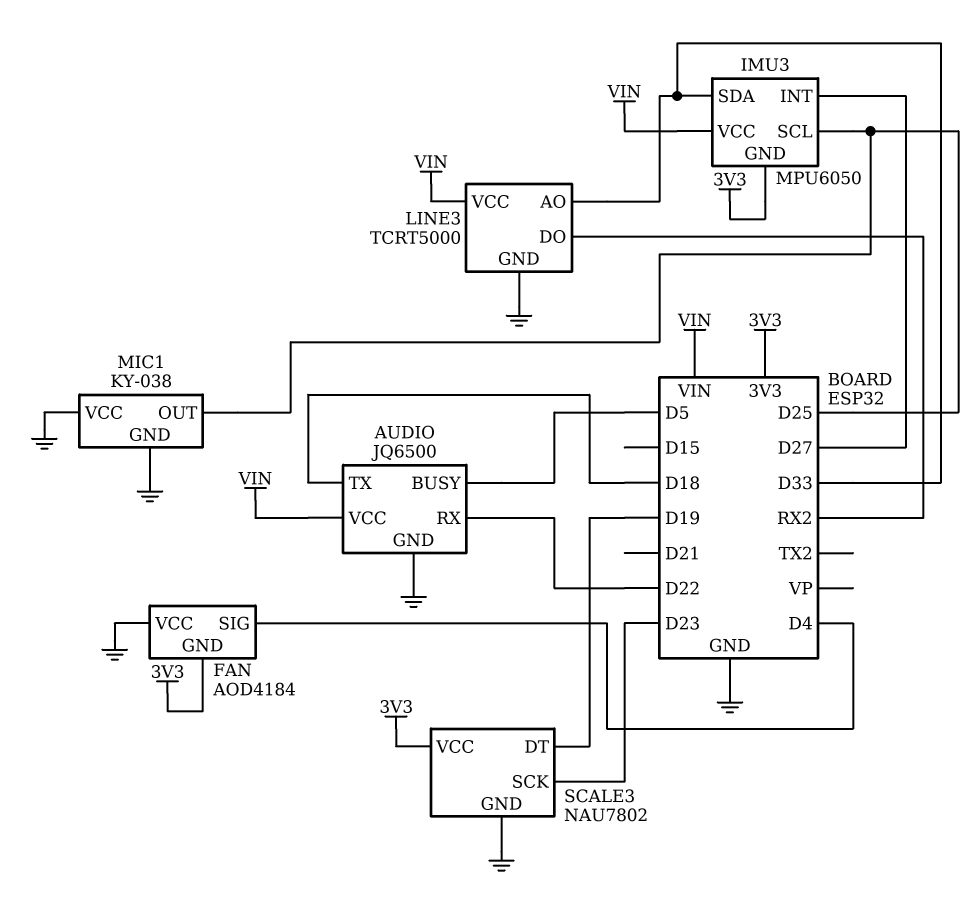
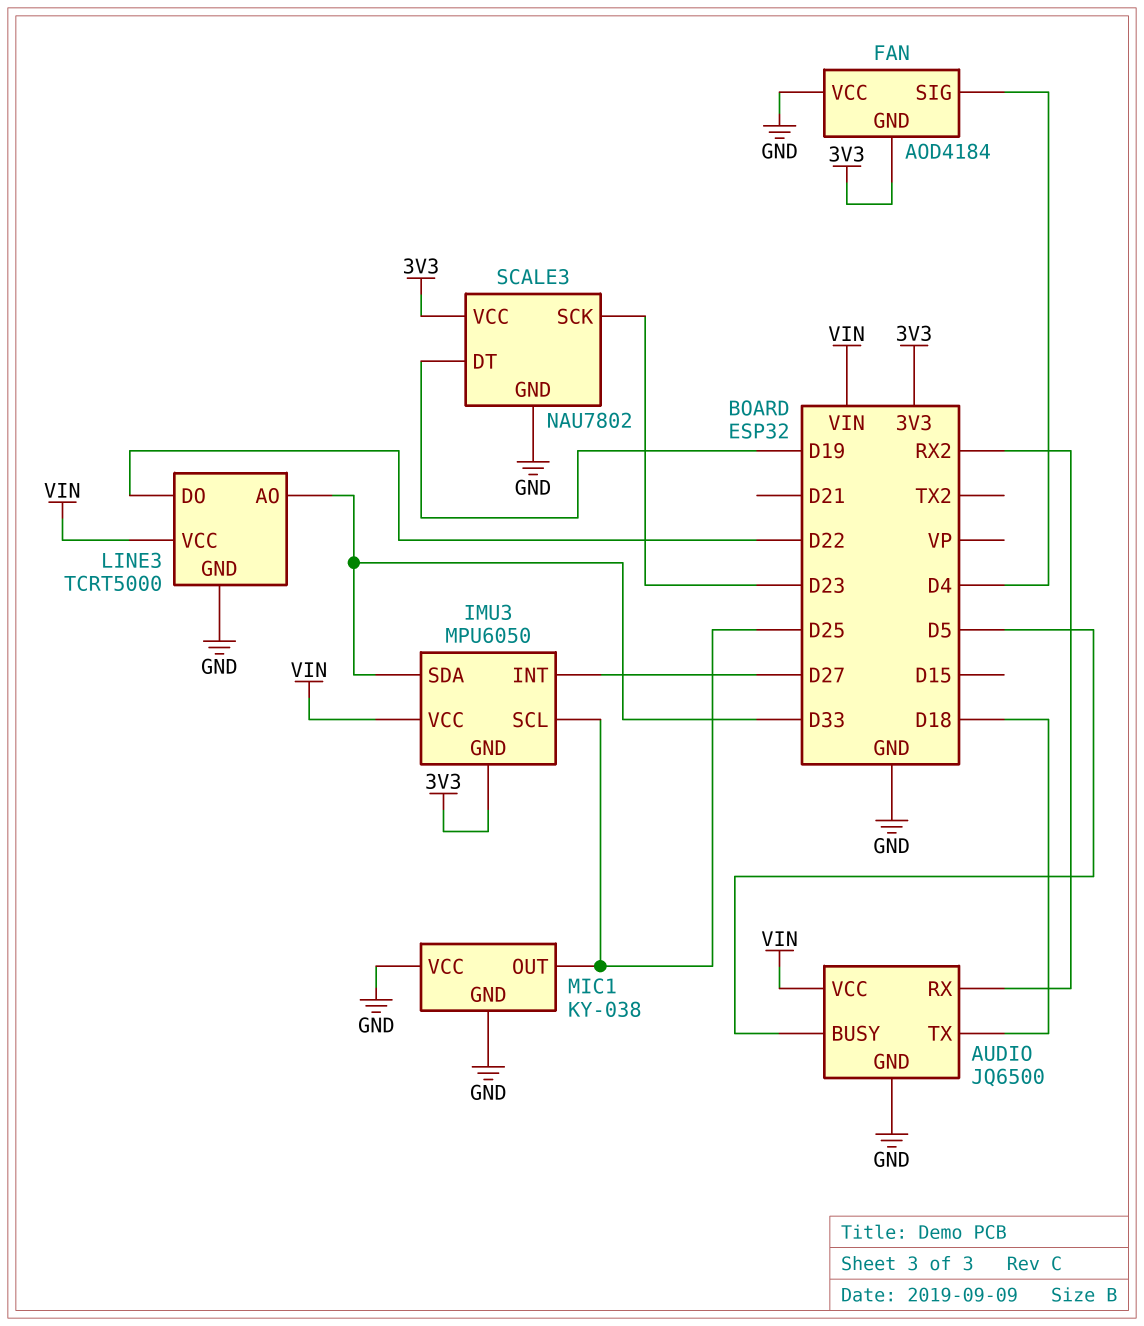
AUDIO pin RX: D22 -> RX2
LINE3 pin DO: RX2 -> D22

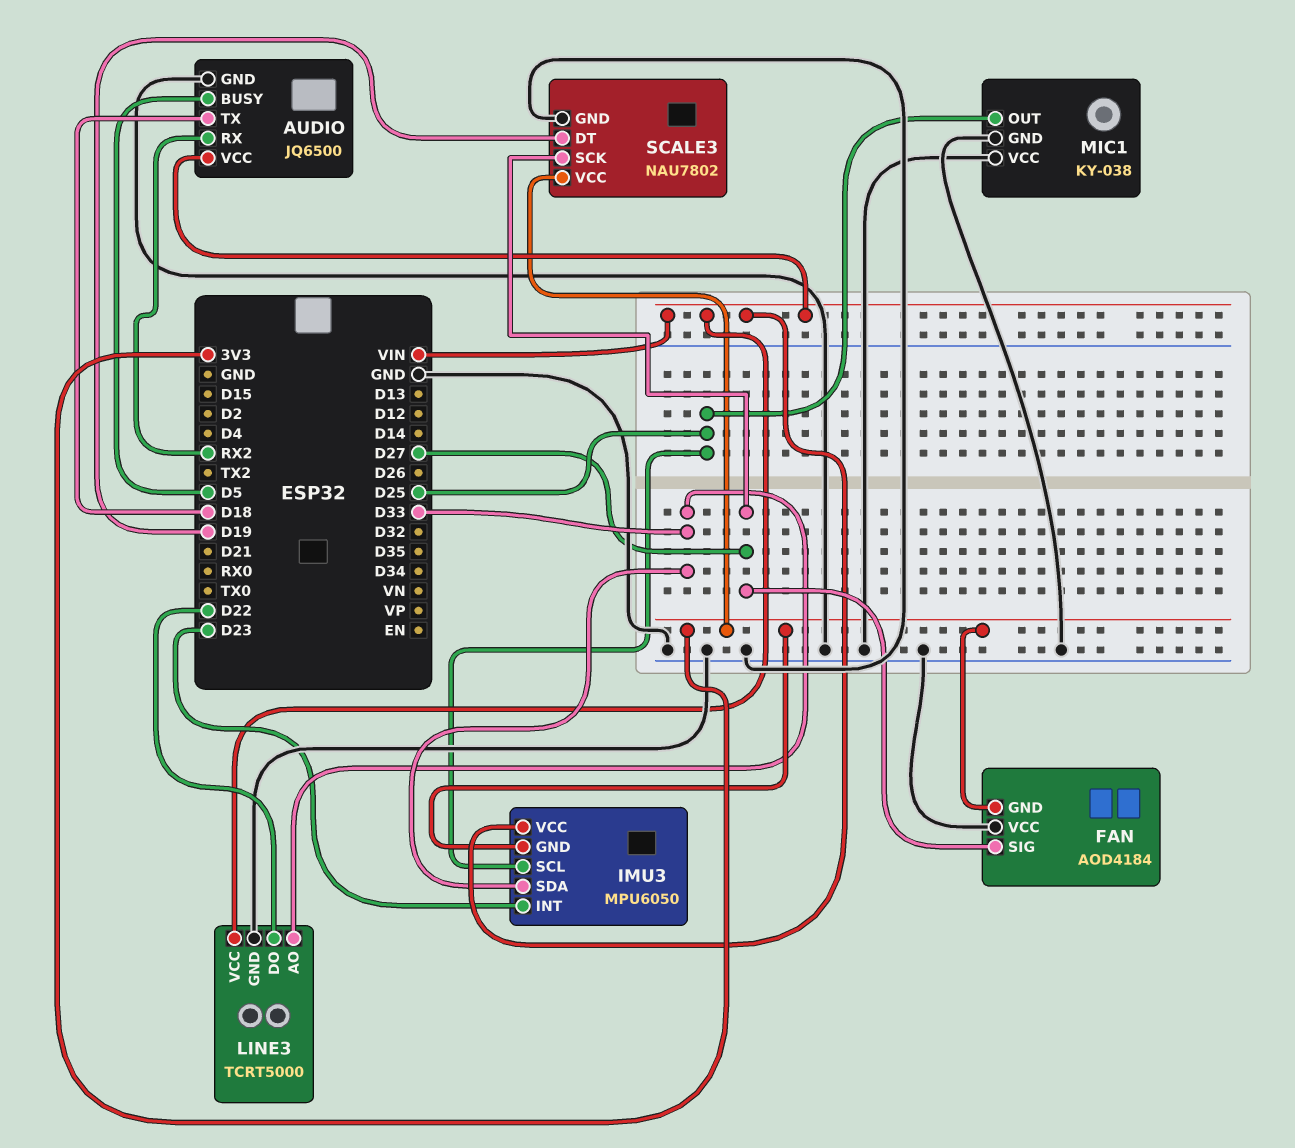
FAN pin SIG: D4 -> D27
IMU3 pin INT: D27 -> D23
SCALE3 pin SCK: D23 -> D27

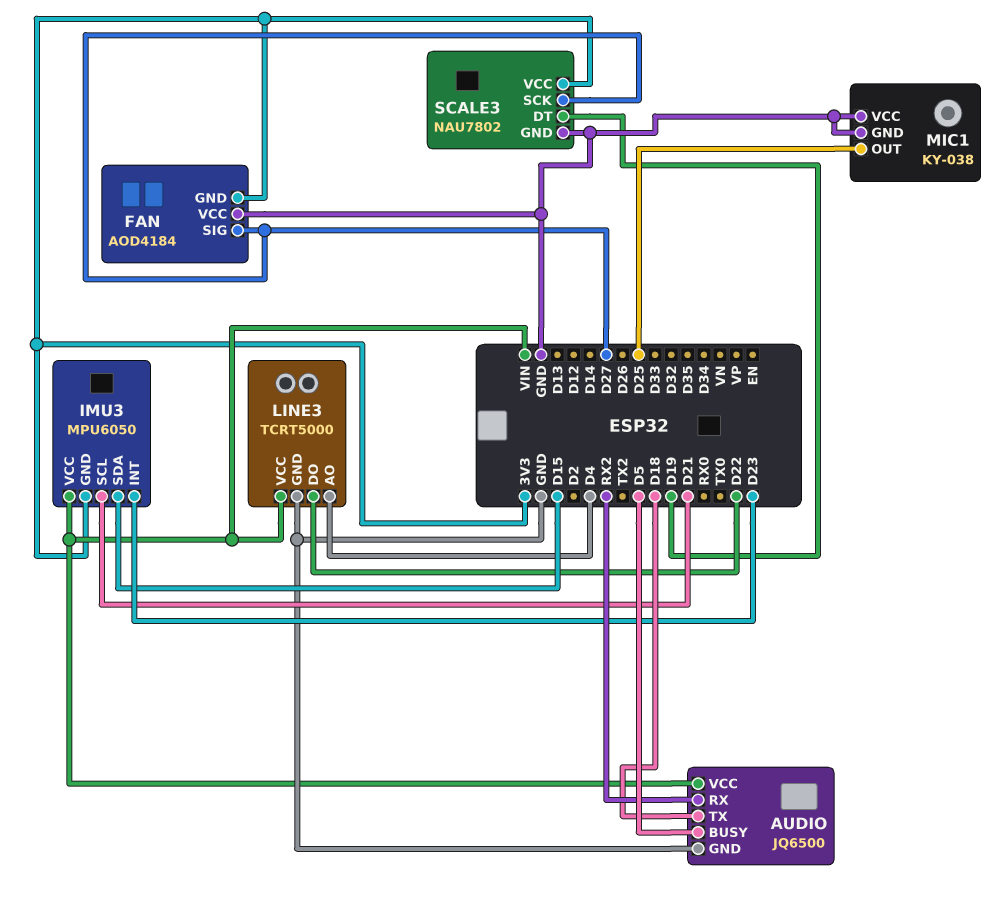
IMU3 pin SCL: D25 -> D21
IMU3 pin SDA: D33 -> D15
LINE3 pin AO: D33 -> D4

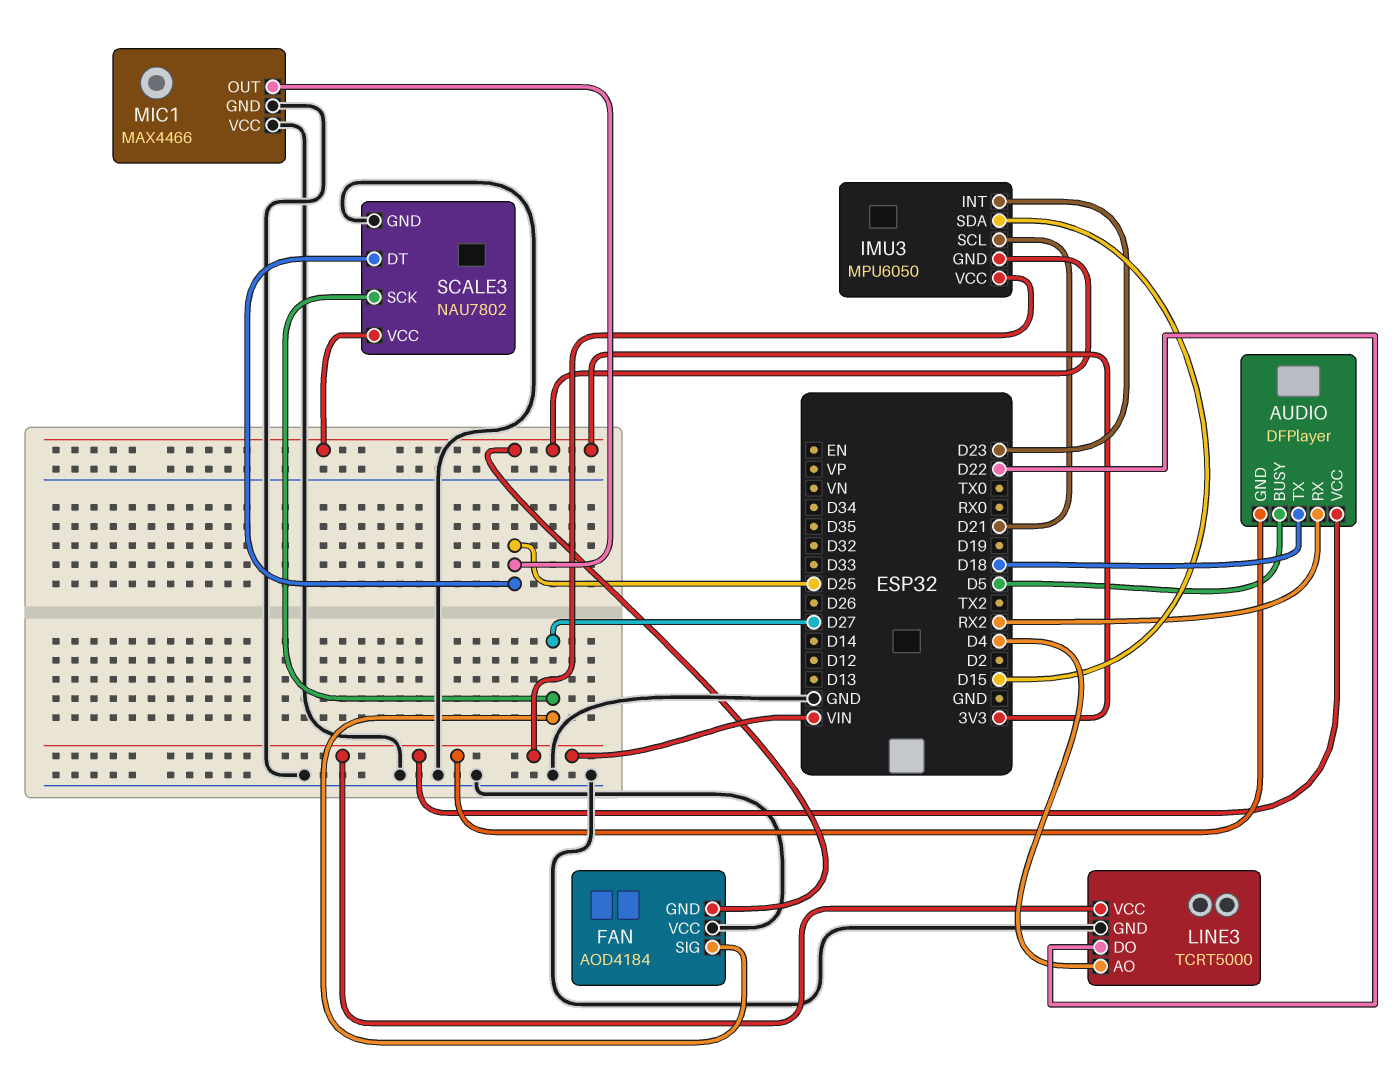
AUDIO: JQ6500 -> DFPlayer
AUDIO pin GND: GND -> VIN
MIC1: KY-038 -> MAX4466
SCALE3 pin DT: D19 -> D25

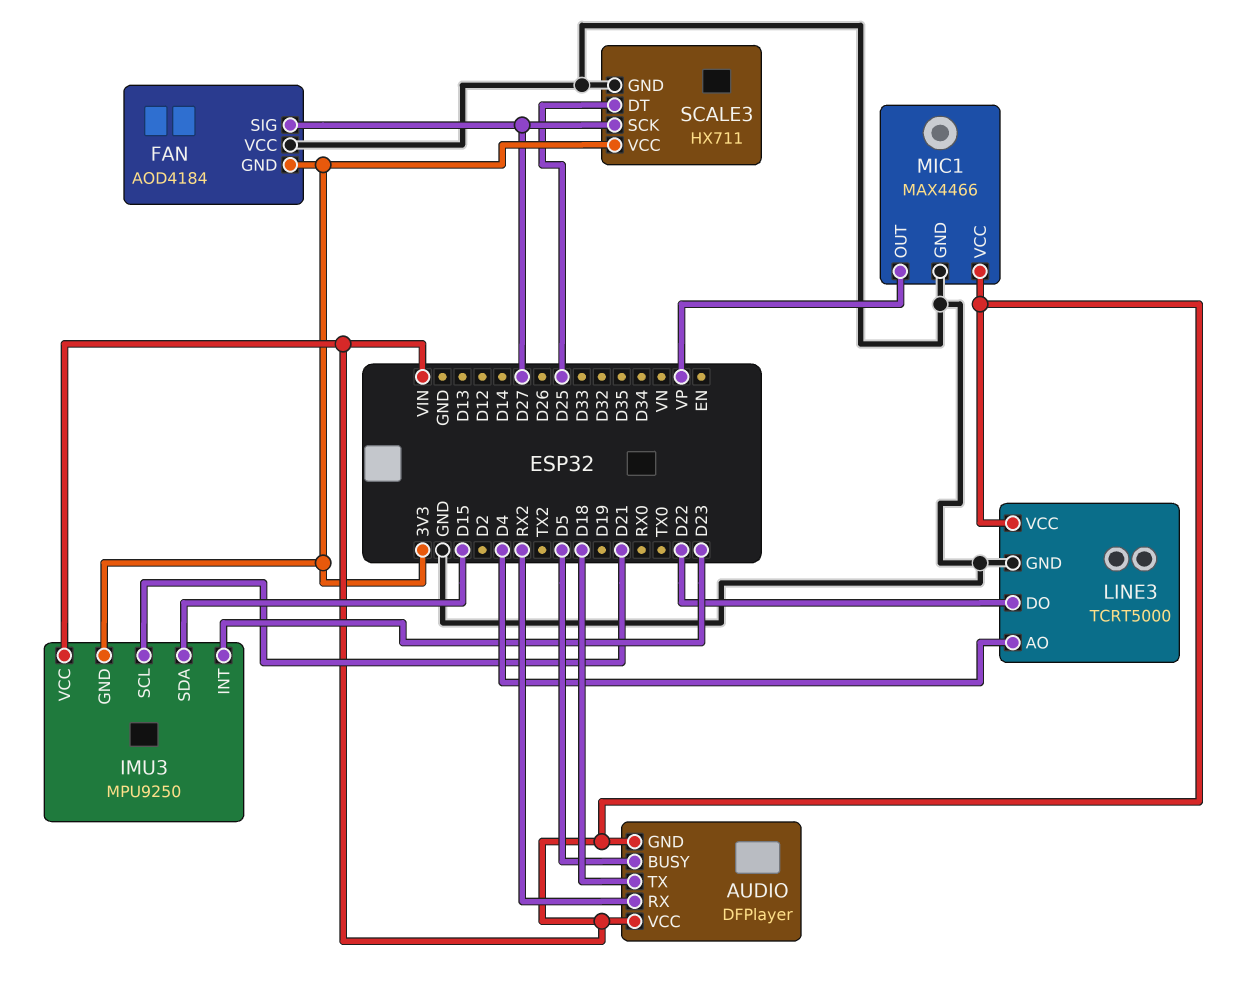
IMU3: MPU6050 -> MPU9250
MIC1 pin OUT: D25 -> VP
MIC1 pin VCC: GND -> VIN
SCALE3: NAU7802 -> HX711

